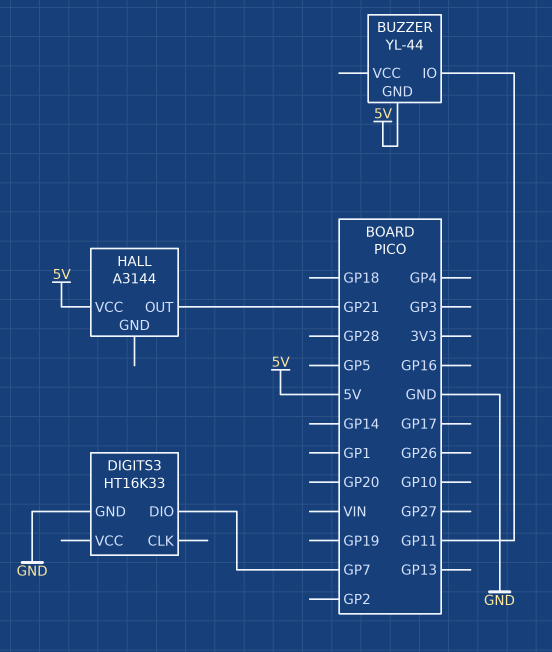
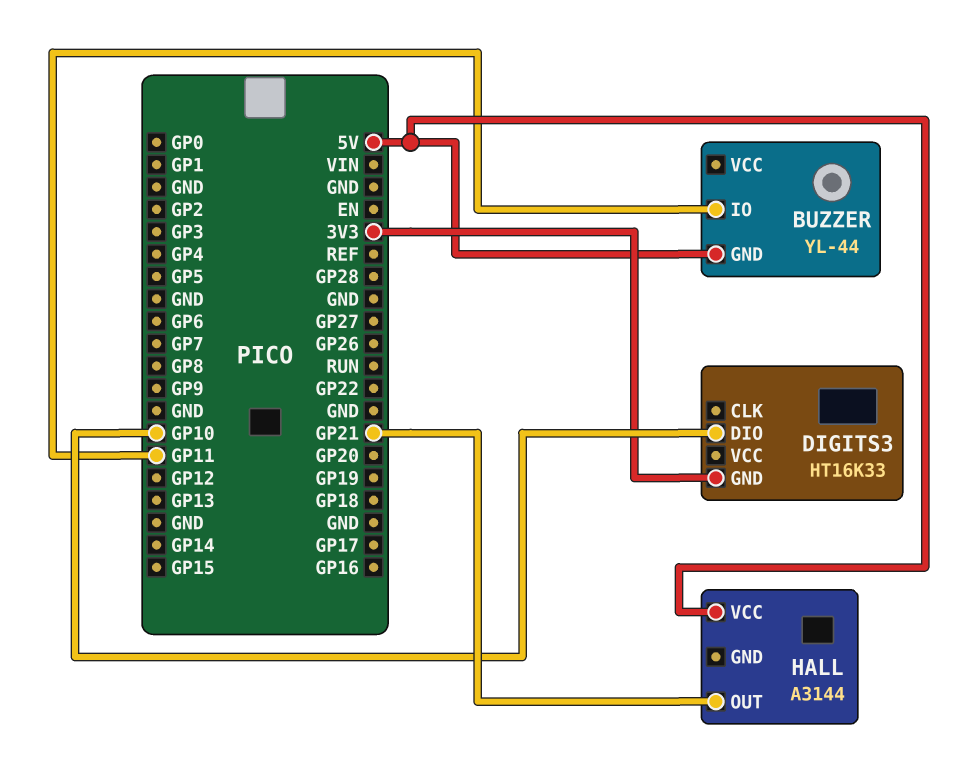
DIGITS3 pin DIO: GP7 -> GP10
DIGITS3 pin GND: GND -> 3V3

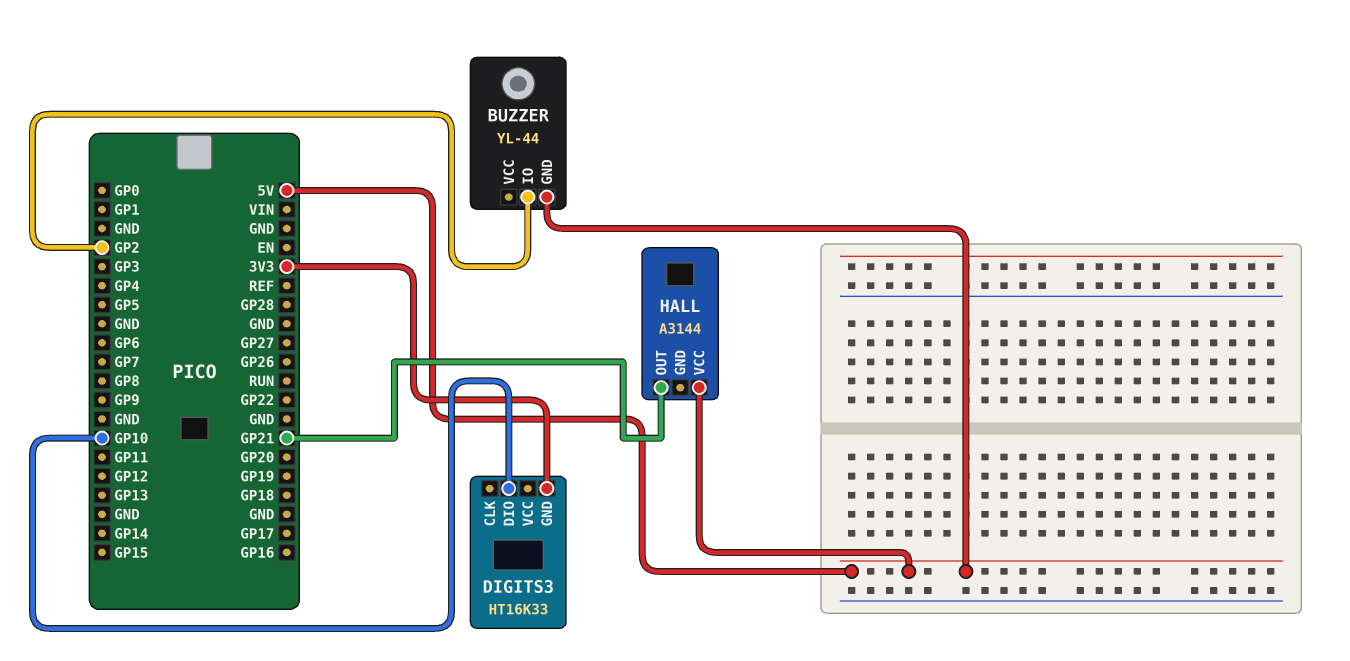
BUZZER pin IO: GP11 -> GP2

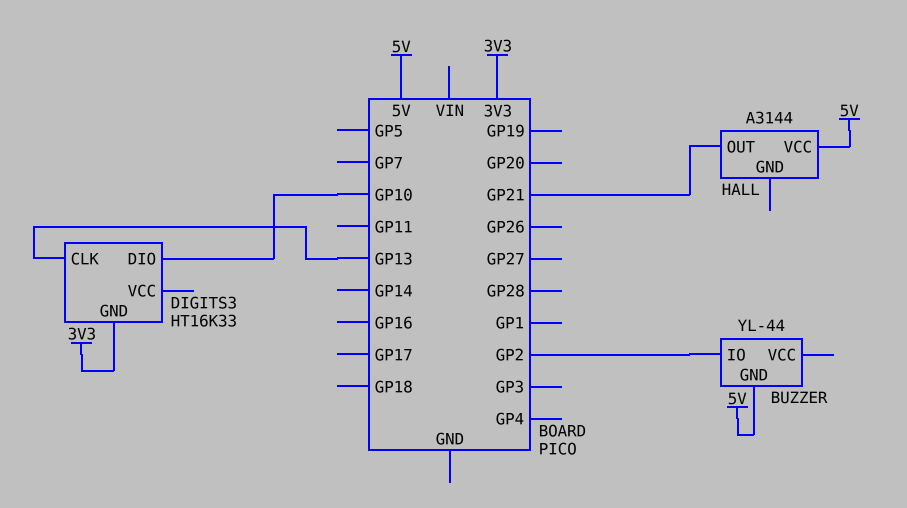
DIGITS3 pin CLK: none -> GP13

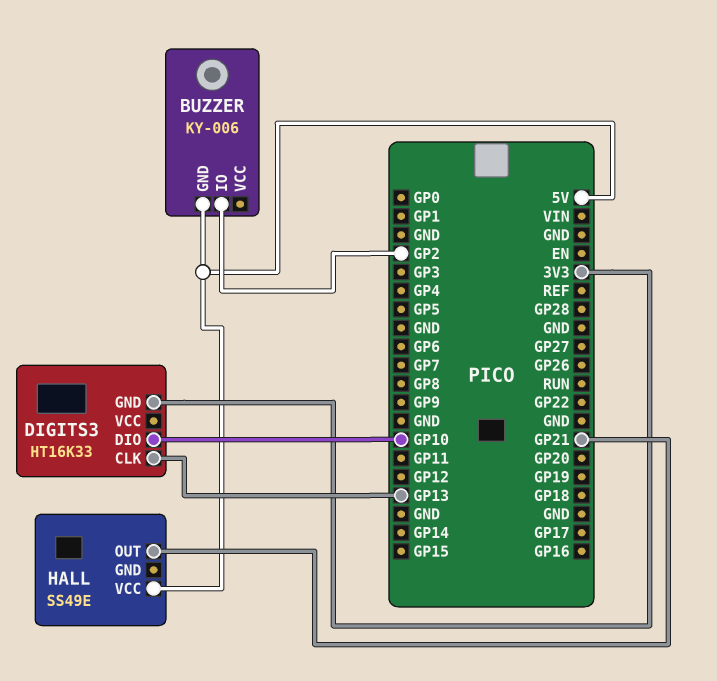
BUZZER: YL-44 -> KY-006
HALL: A3144 -> SS49E

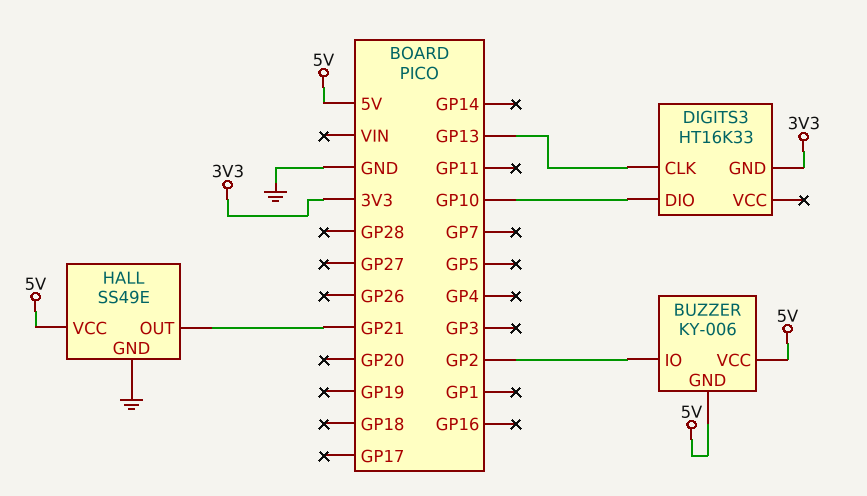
BUZZER pin VCC: none -> 5V
HALL pin GND: none -> GND

